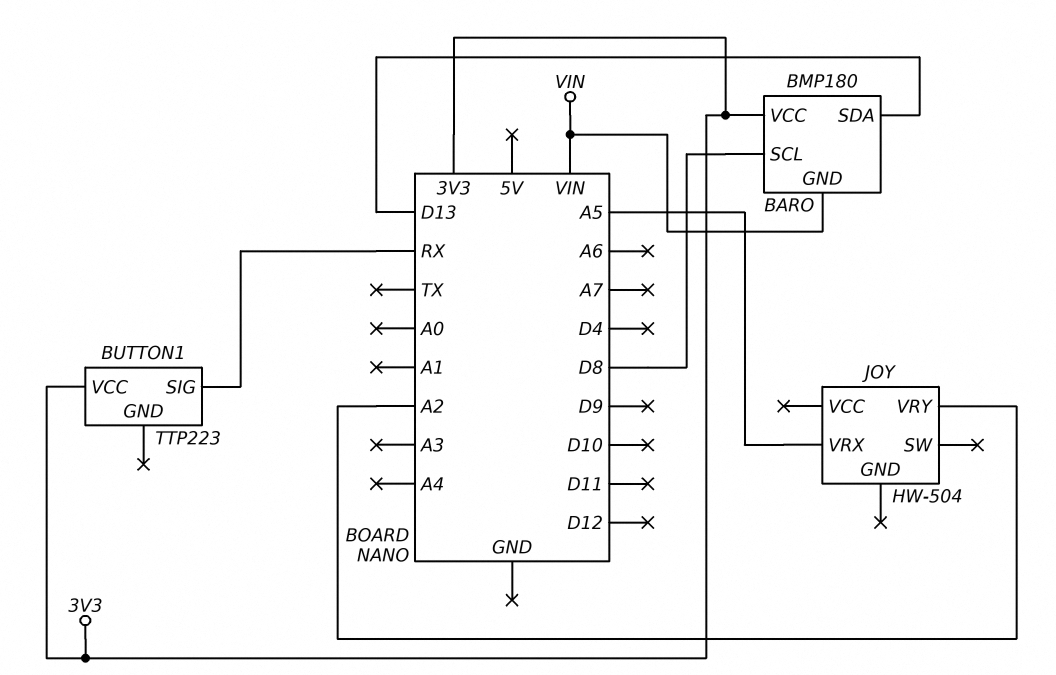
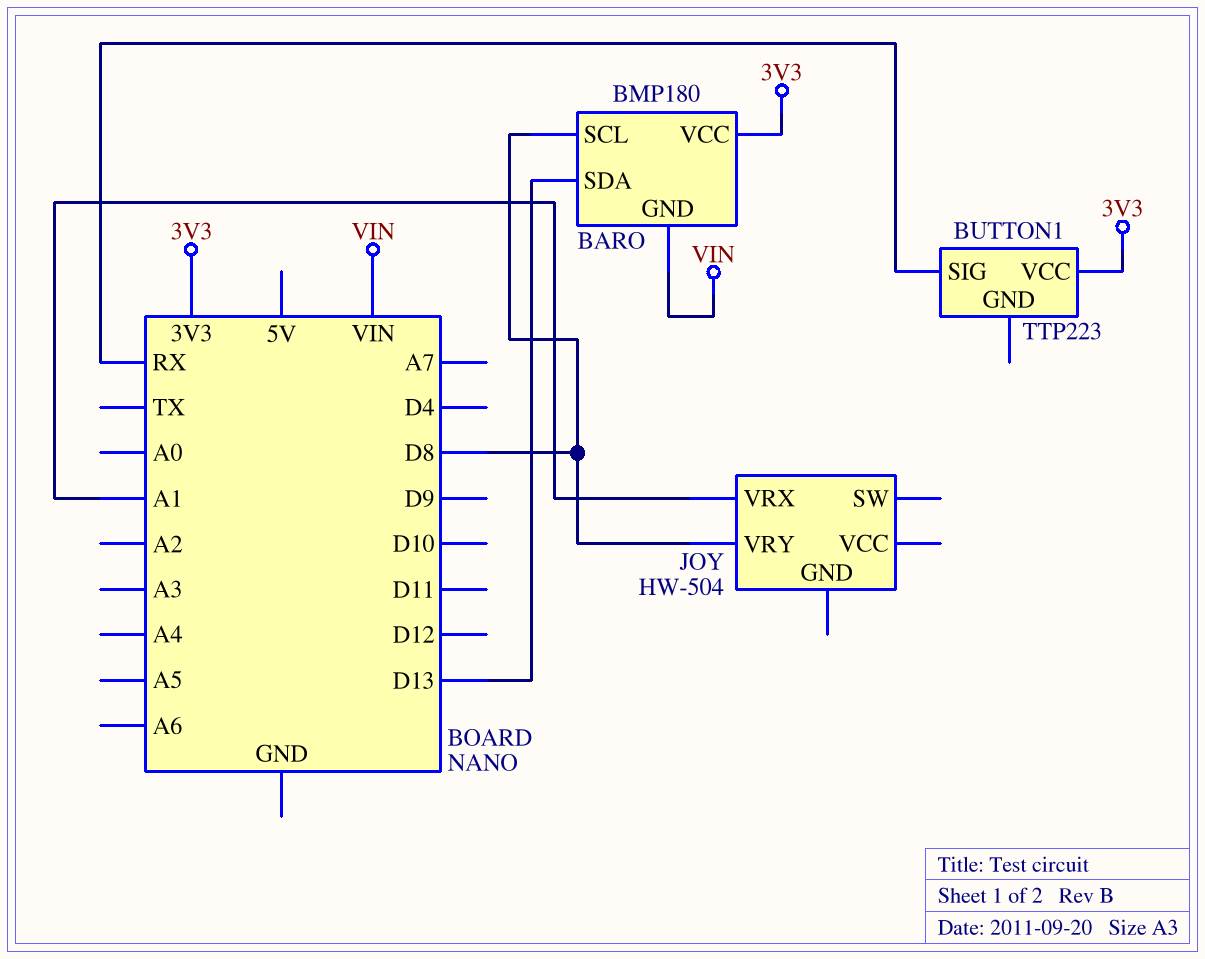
JOY pin VRX: A5 -> A1
JOY pin VRY: A2 -> D8

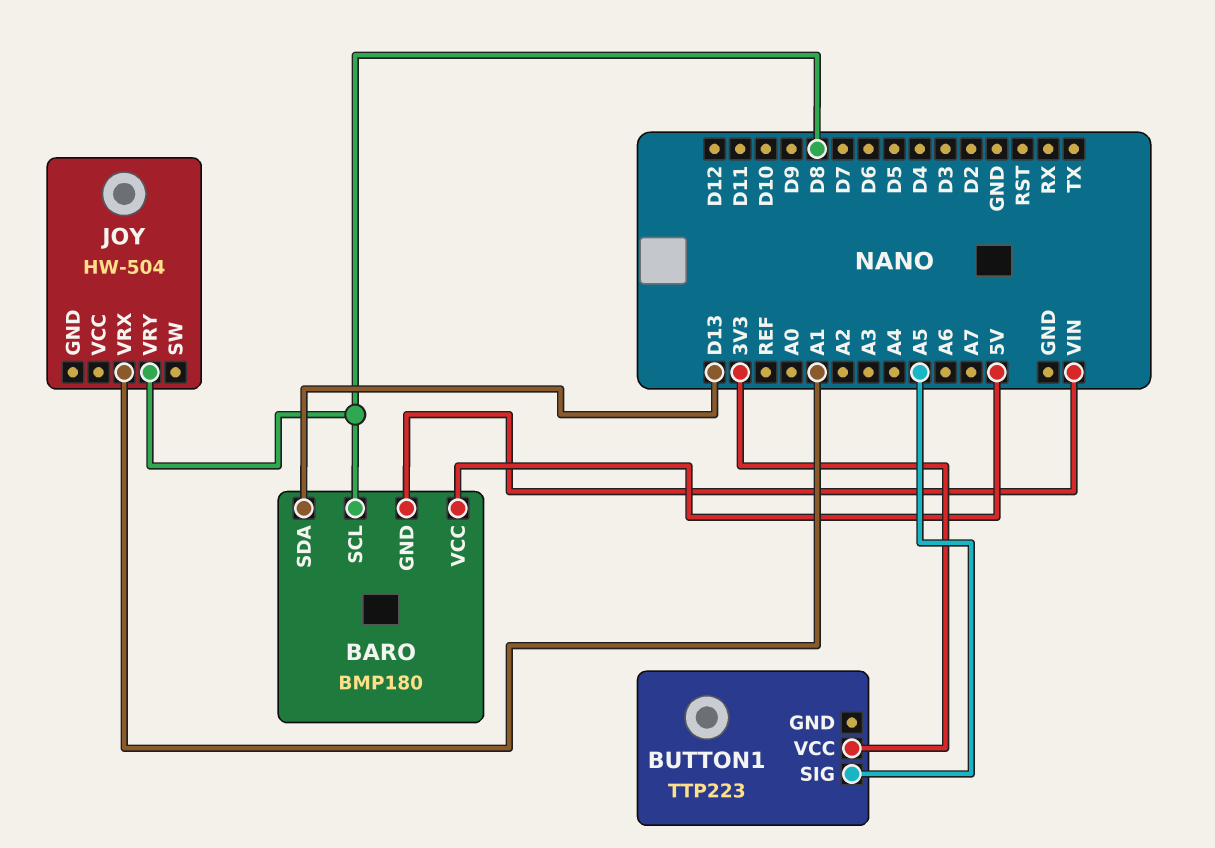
BARO pin VCC: 3V3 -> 5V
BUTTON1 pin SIG: RX -> A5

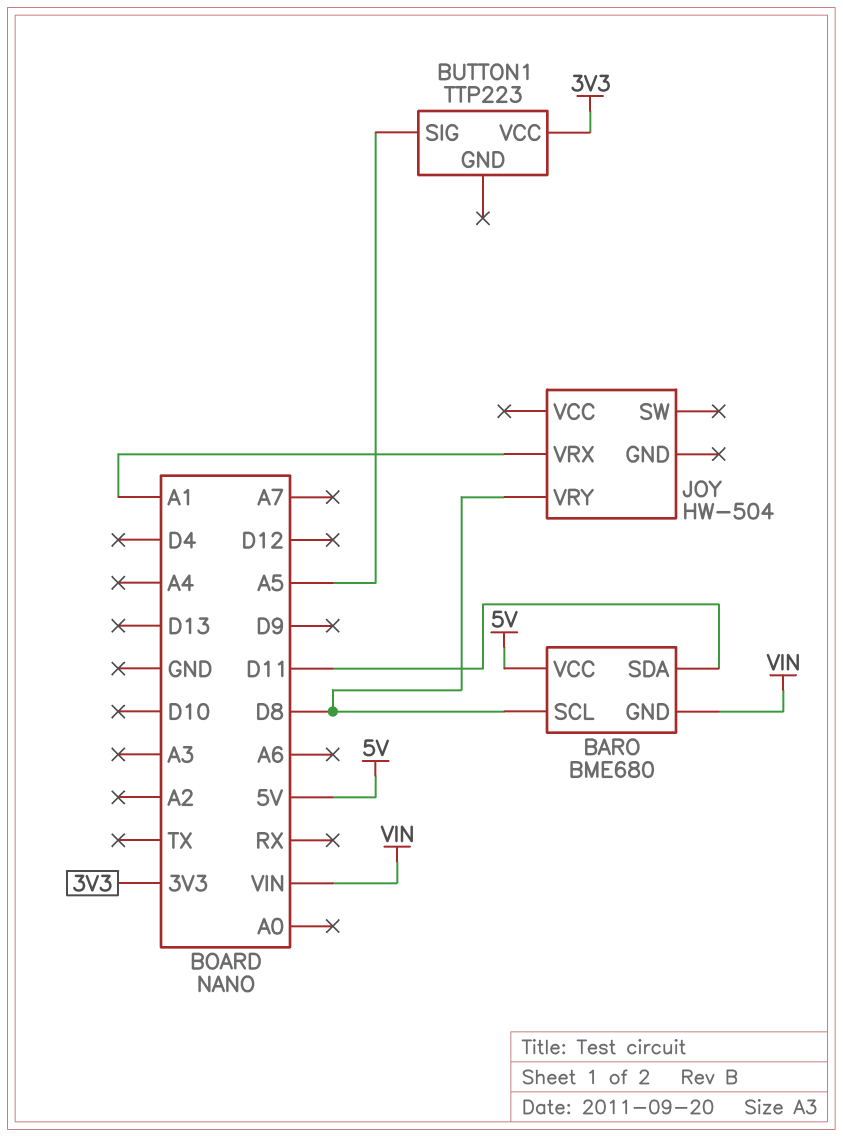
BARO: BMP180 -> BME680
BARO pin SDA: D13 -> D11

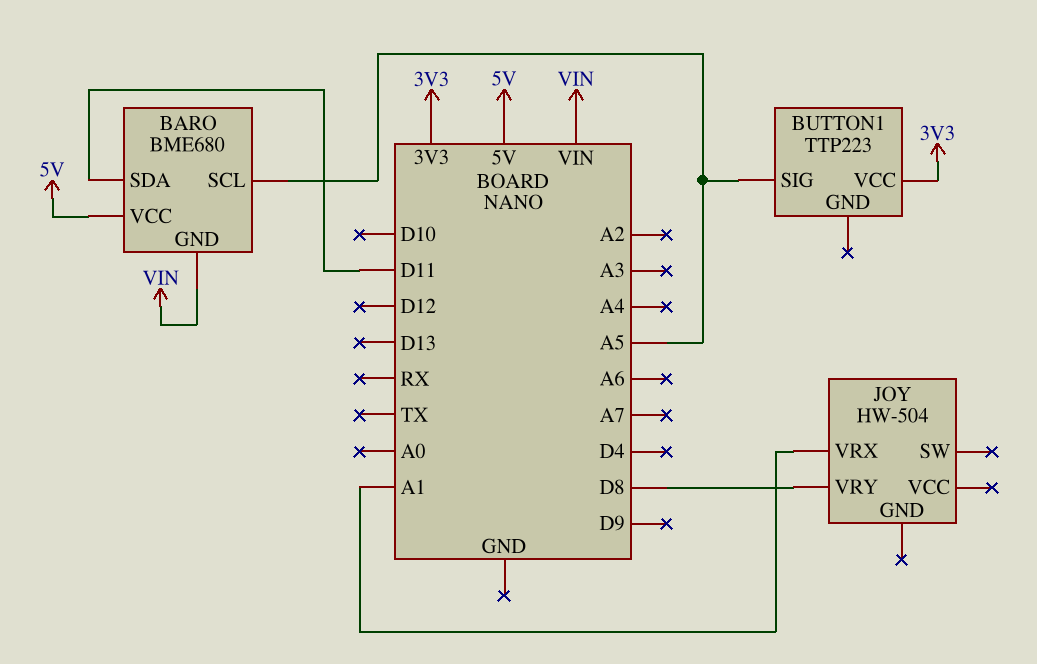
BARO pin SCL: D8 -> A5

